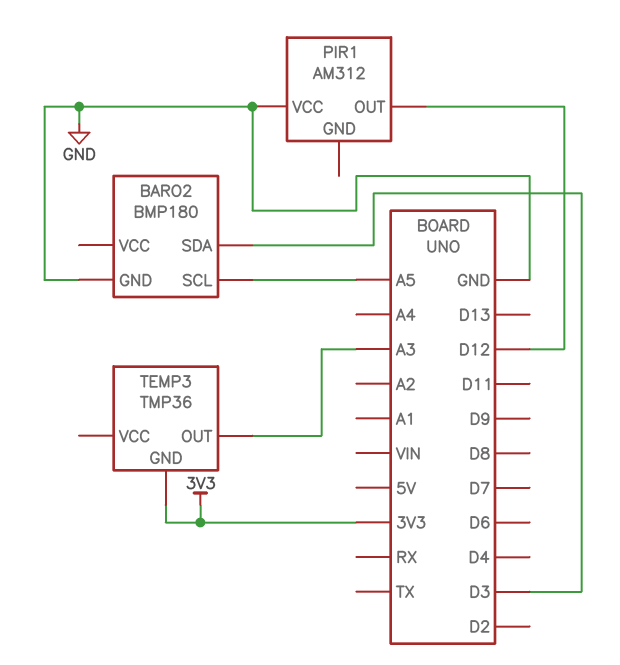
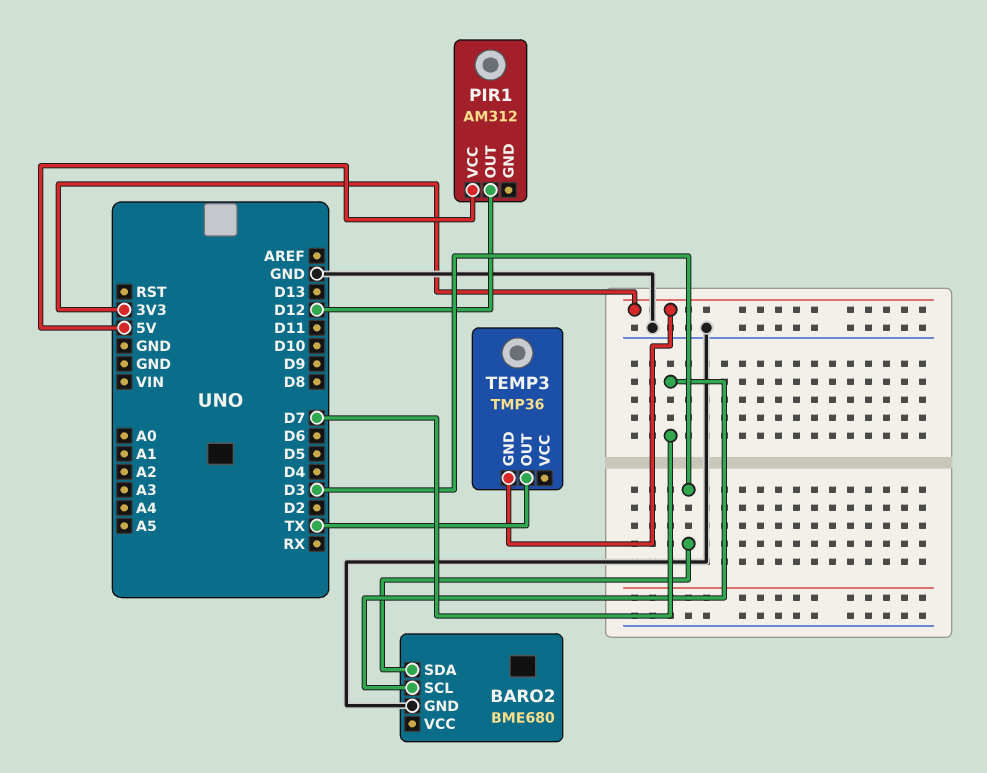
BARO2: BMP180 -> BME680
BARO2 pin SCL: A5 -> D7
PIR1 pin VCC: GND -> 5V
TEMP3 pin OUT: A3 -> TX

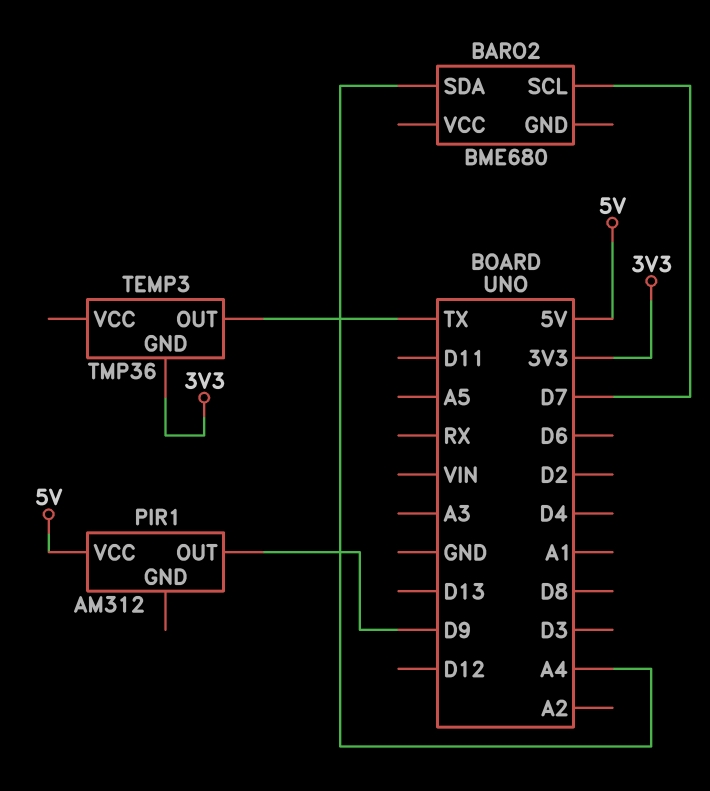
BARO2 pin GND: GND -> none
BARO2 pin SDA: D3 -> A4
PIR1 pin OUT: D12 -> D9

